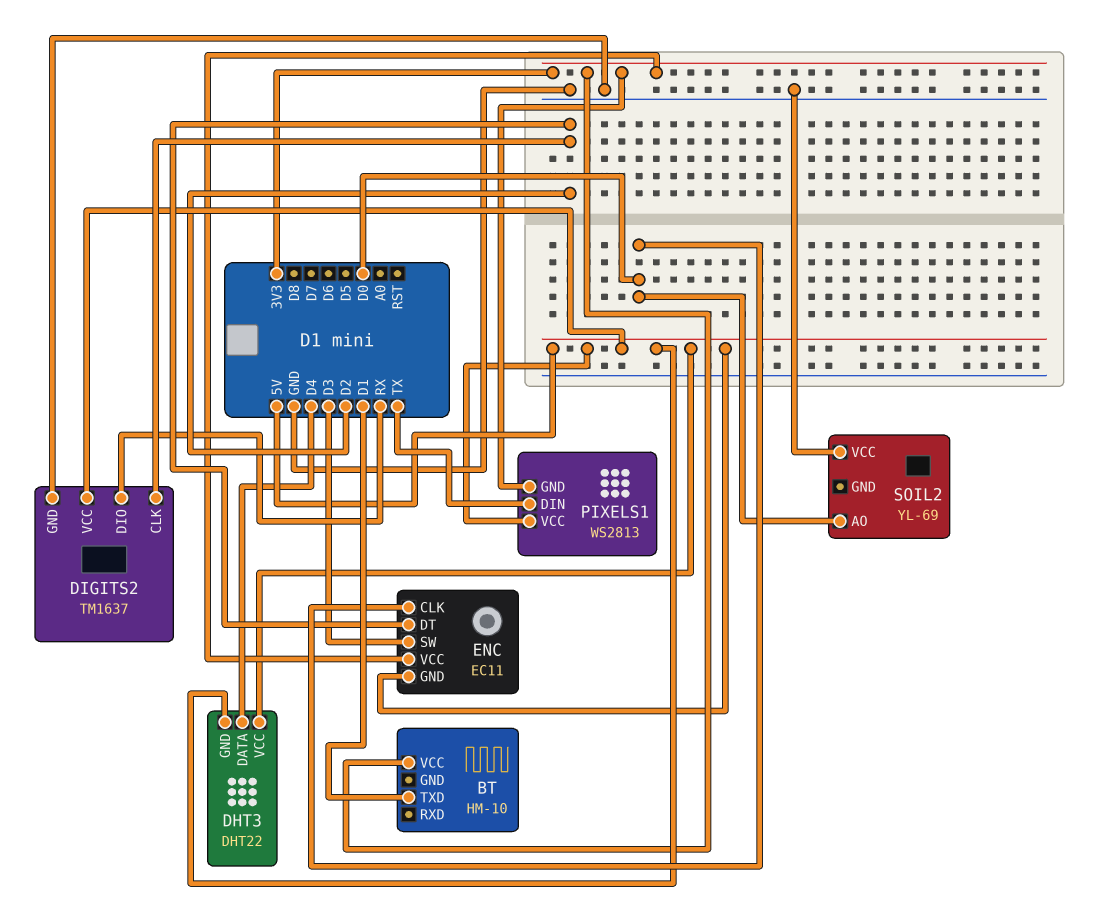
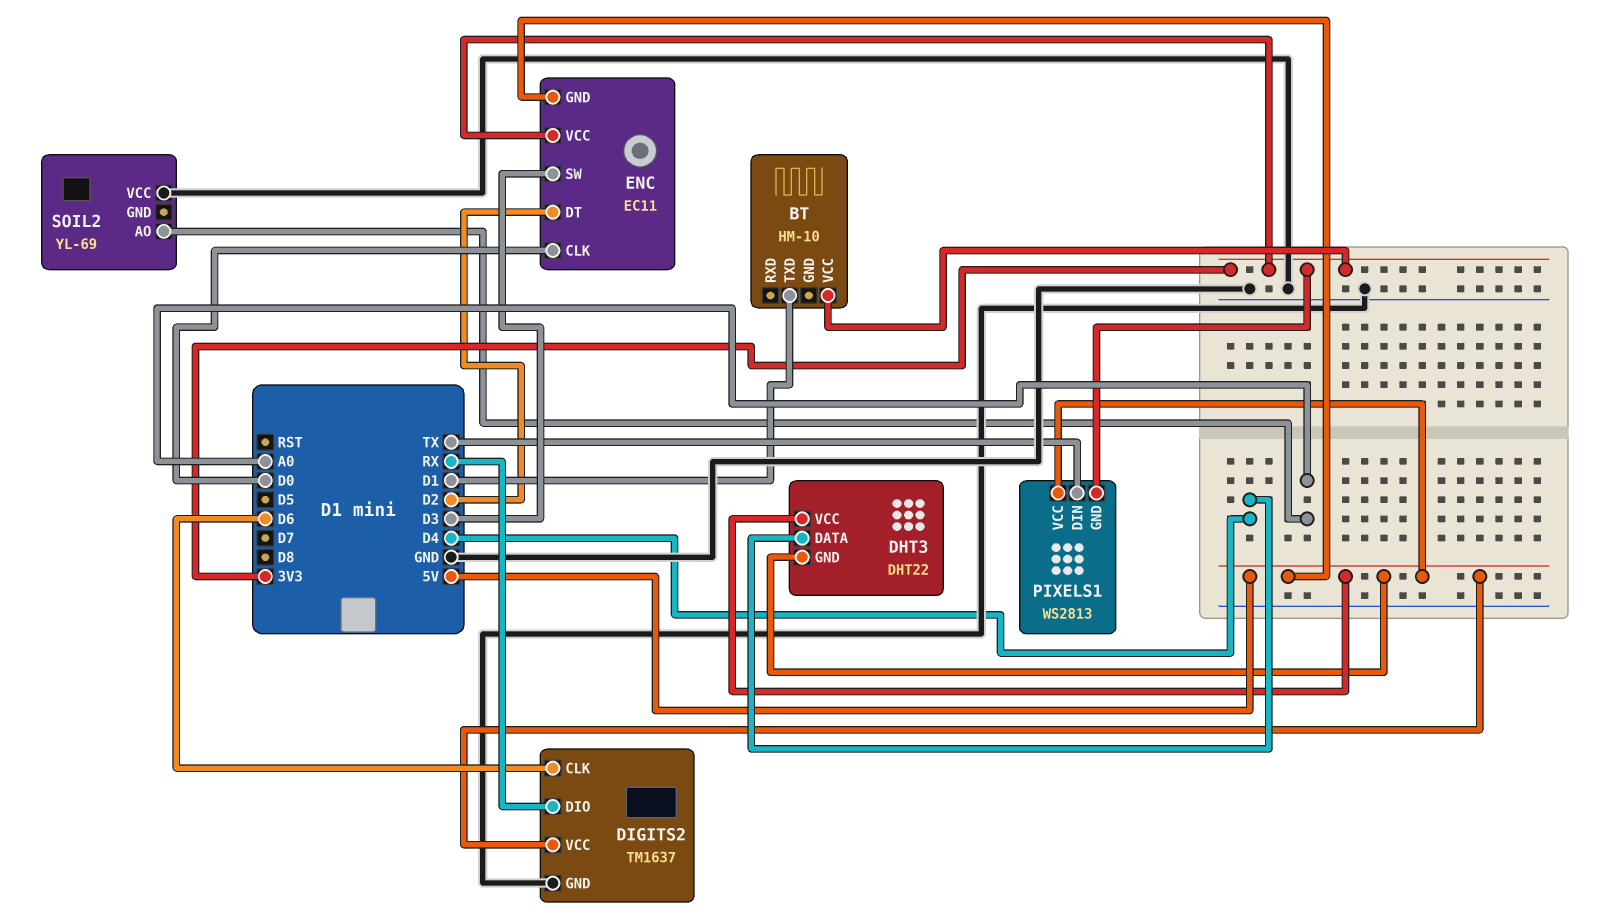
DIGITS2 pin CLK: D2 -> D6
SOIL2 pin AO: D0 -> A0

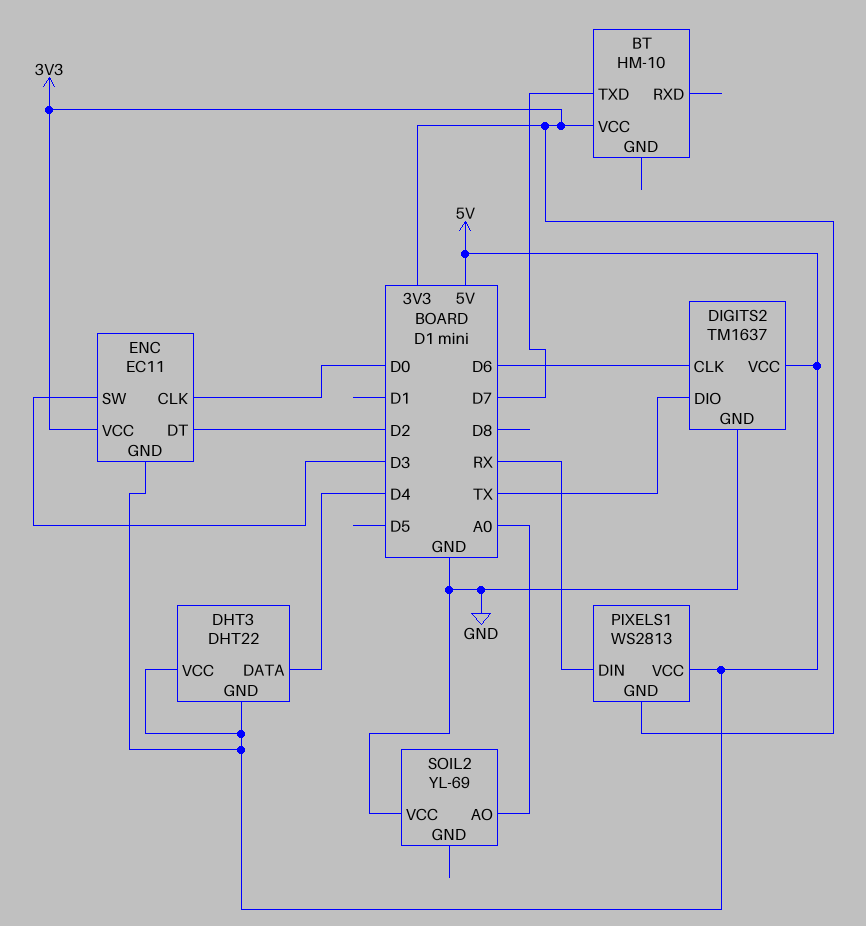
BT pin TXD: D1 -> D7
DIGITS2 pin DIO: RX -> TX
PIXELS1 pin DIN: TX -> RX

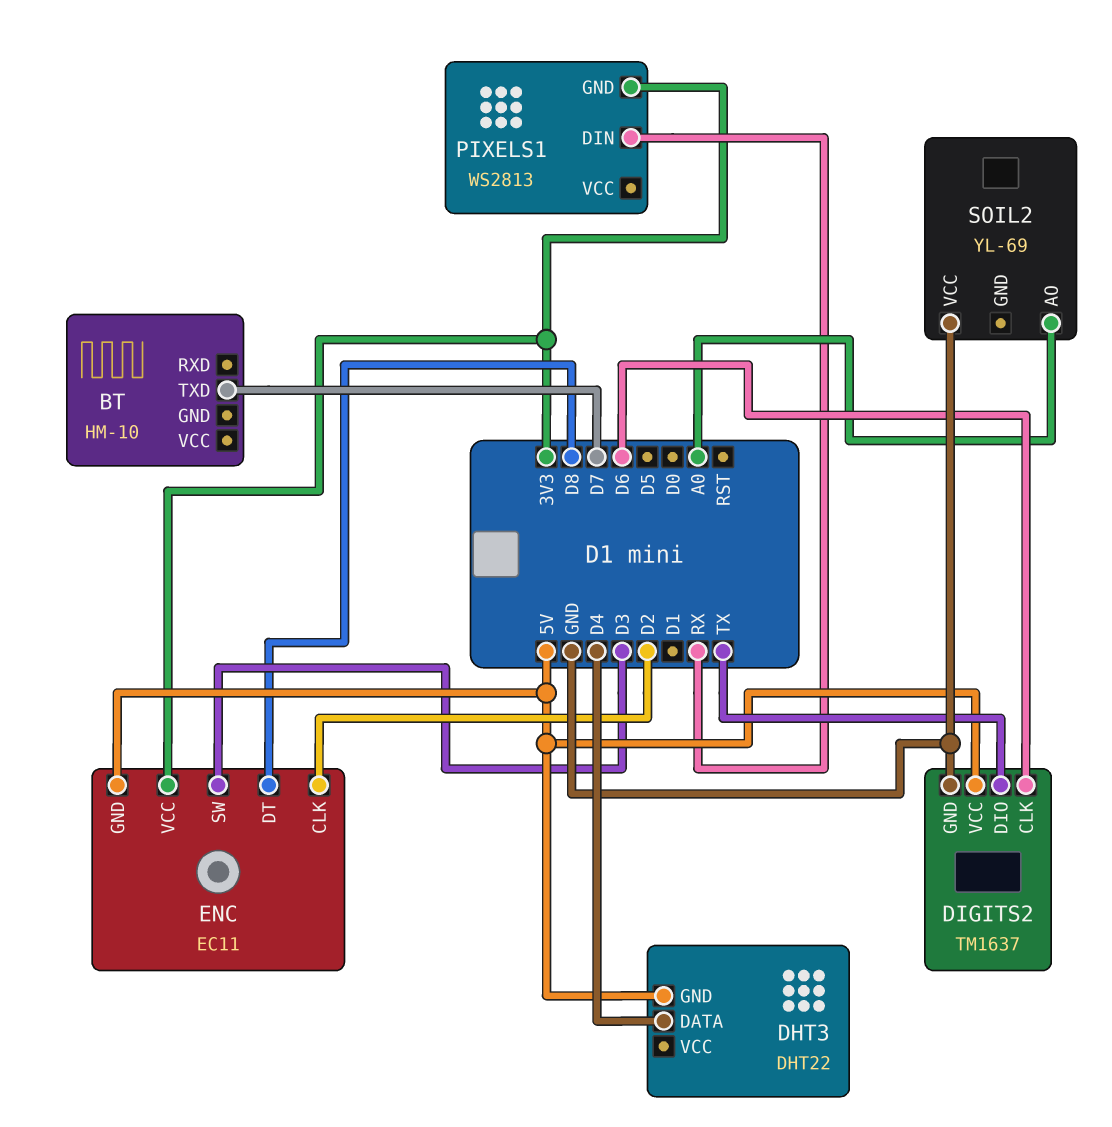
BT pin VCC: 3V3 -> none
DHT3 pin VCC: 5V -> none
ENC pin CLK: D0 -> D2
ENC pin DT: D2 -> D8
PIXELS1 pin VCC: 5V -> none

